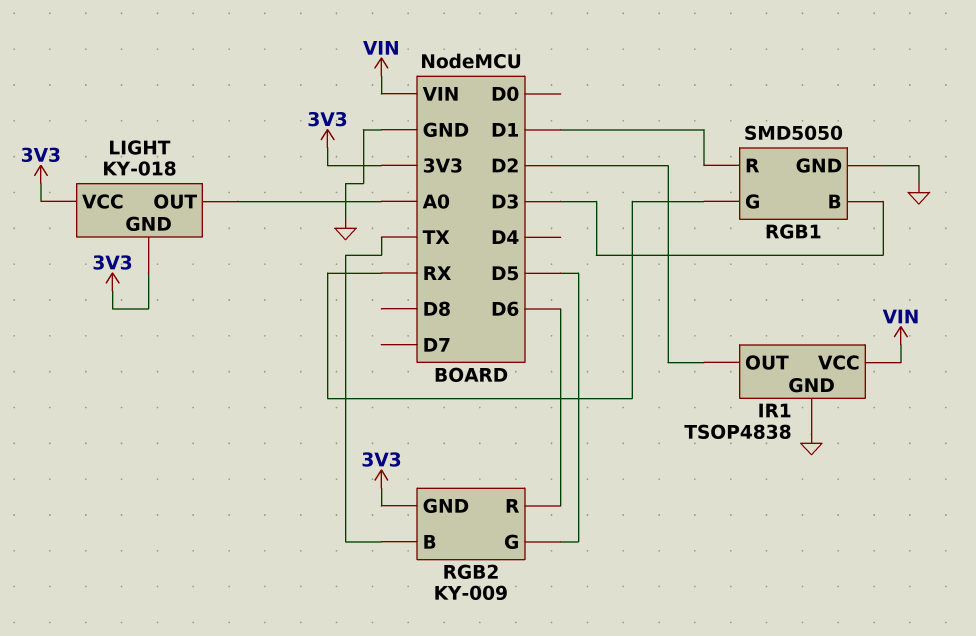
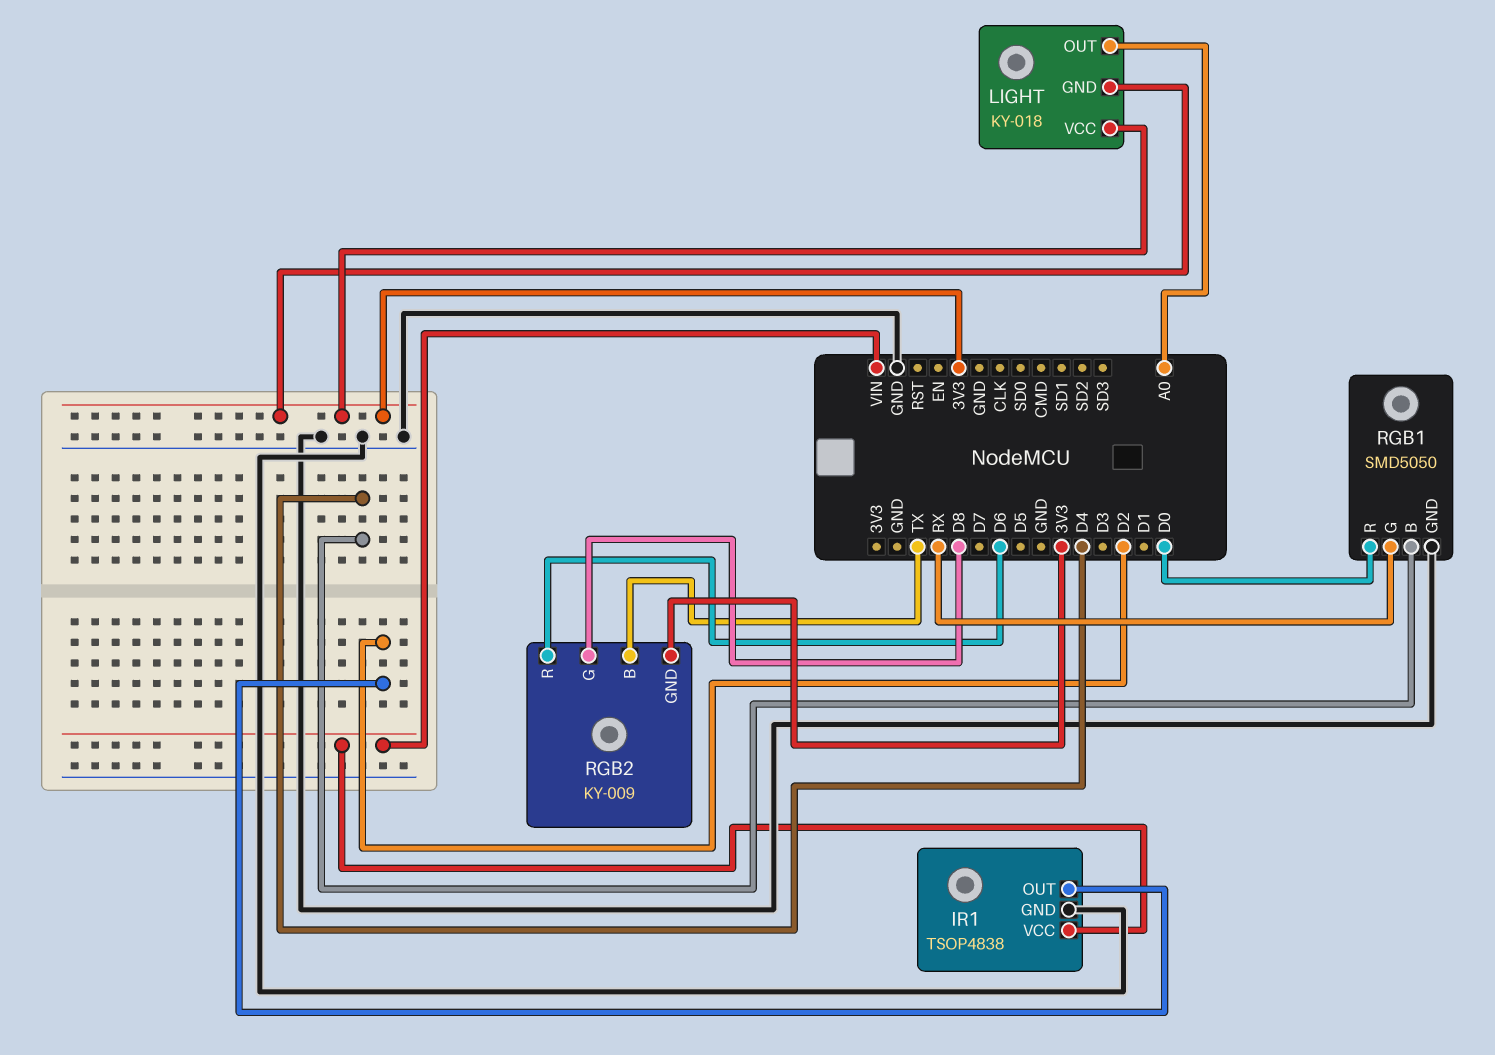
RGB1 pin B: D3 -> D4
RGB1 pin R: D1 -> D0
RGB2 pin G: D5 -> D8

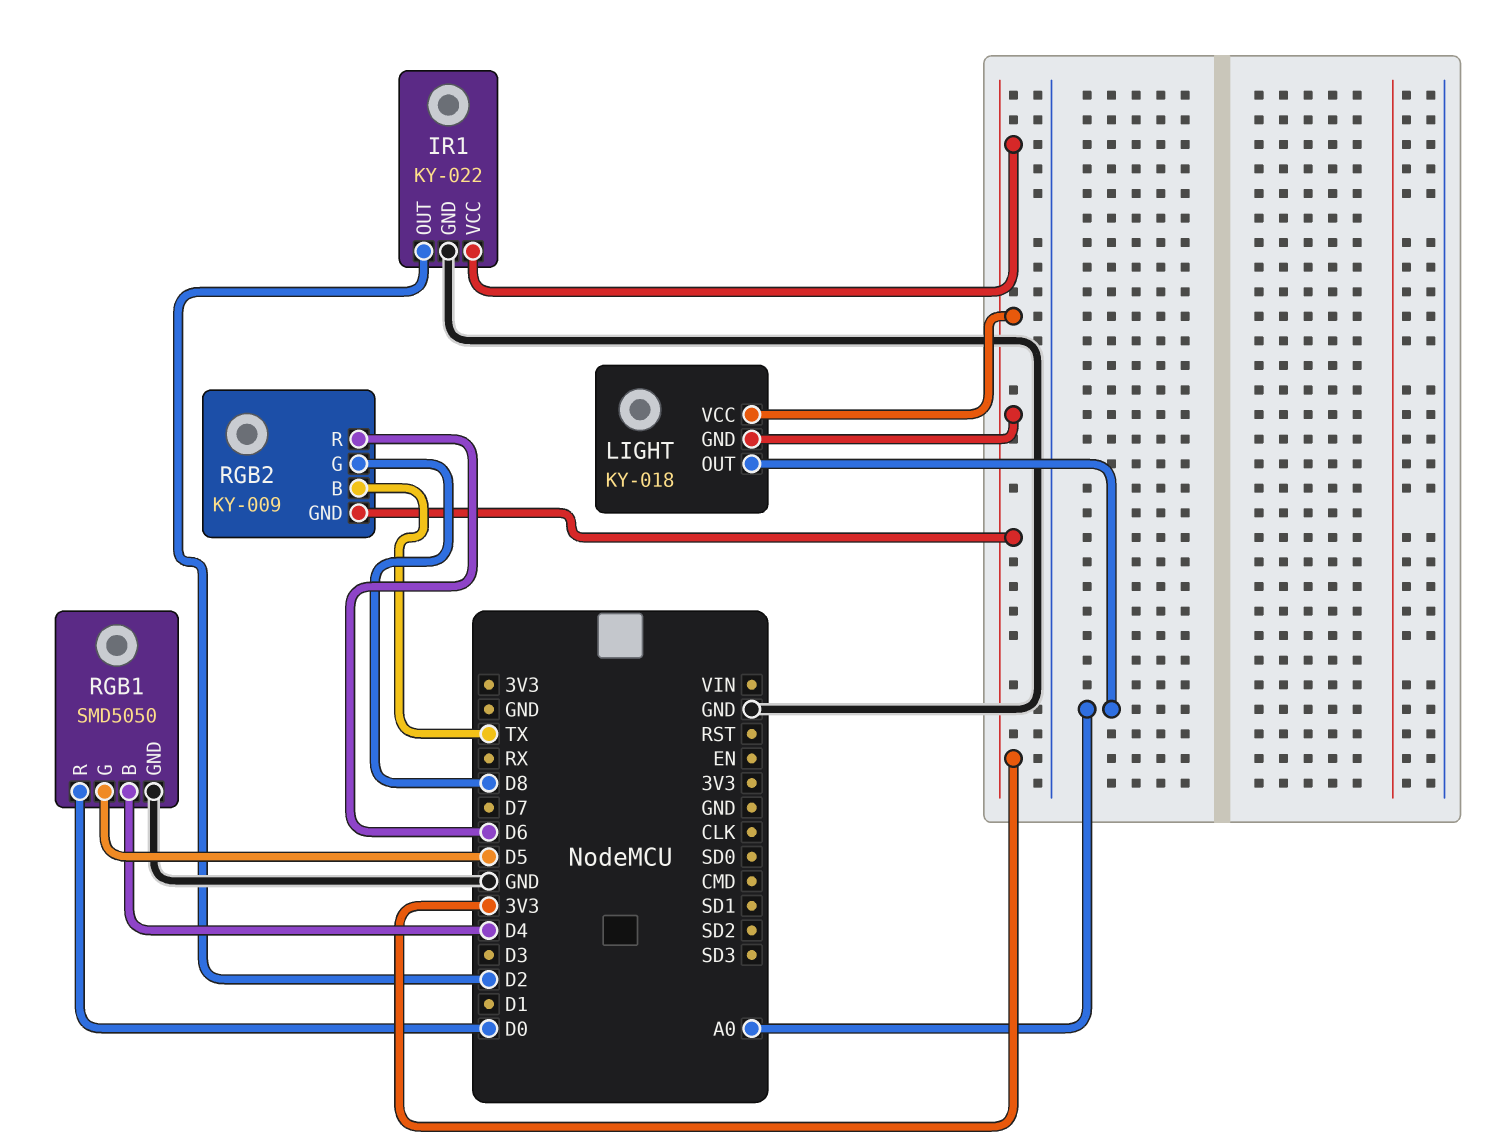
IR1: TSOP4838 -> KY-022
IR1 pin VCC: VIN -> 3V3
RGB1 pin G: RX -> D5

